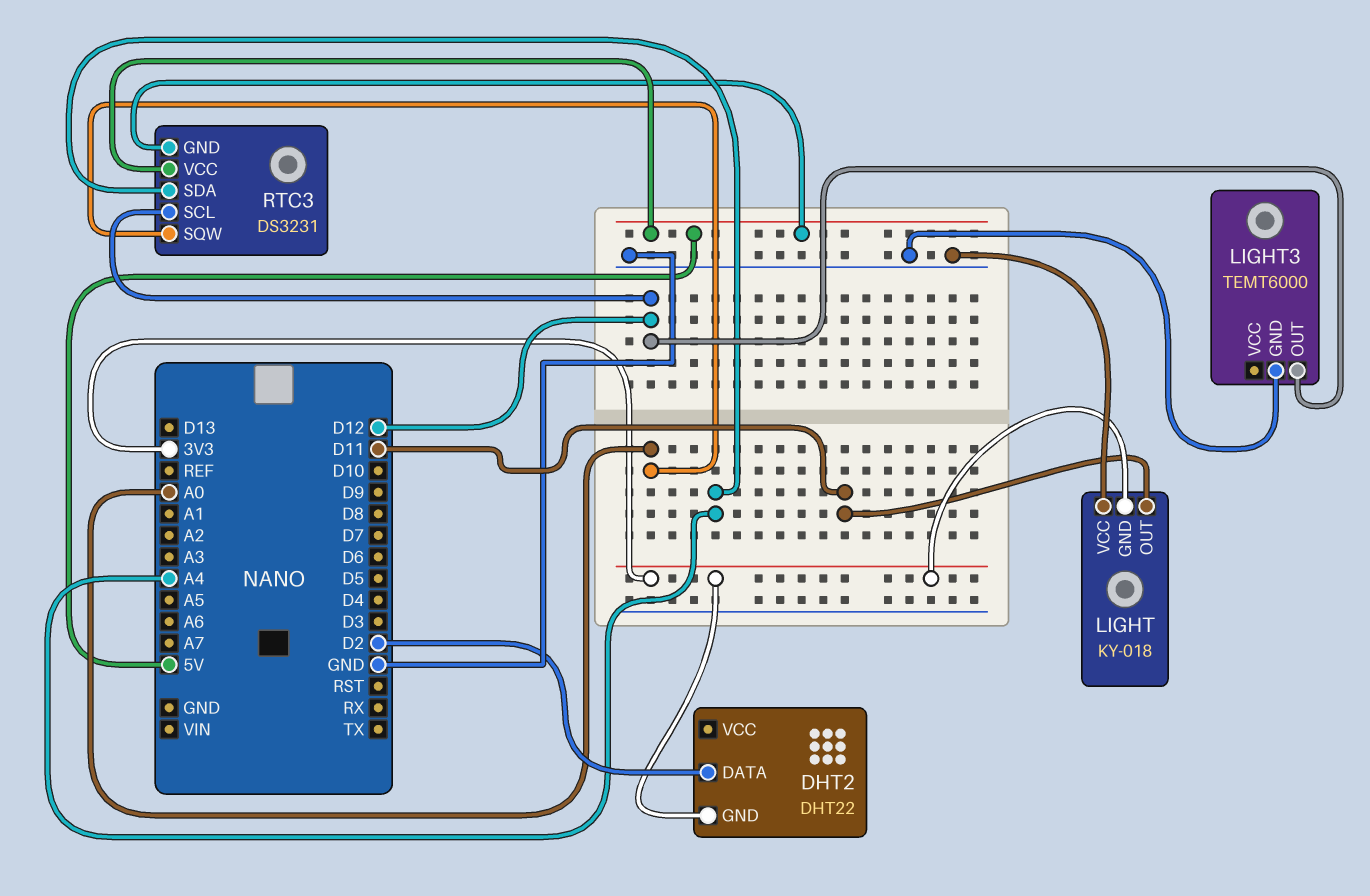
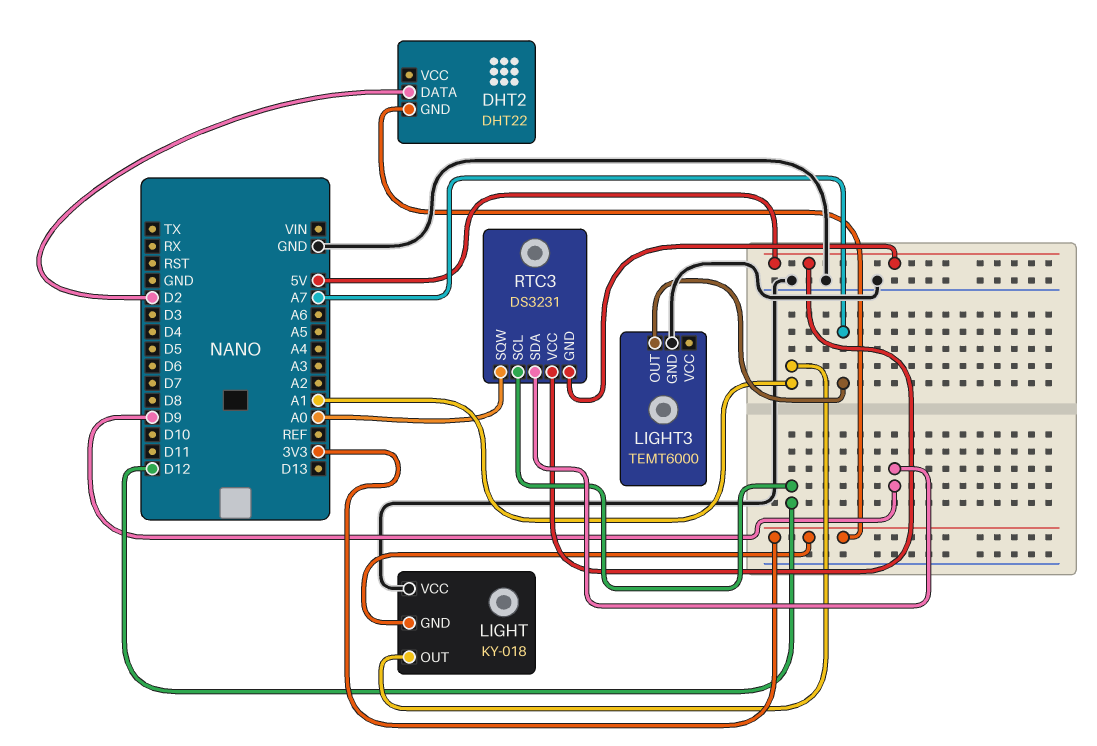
LIGHT pin OUT: D11 -> A1
LIGHT3 pin OUT: D12 -> A7
RTC3 pin SDA: A4 -> D9

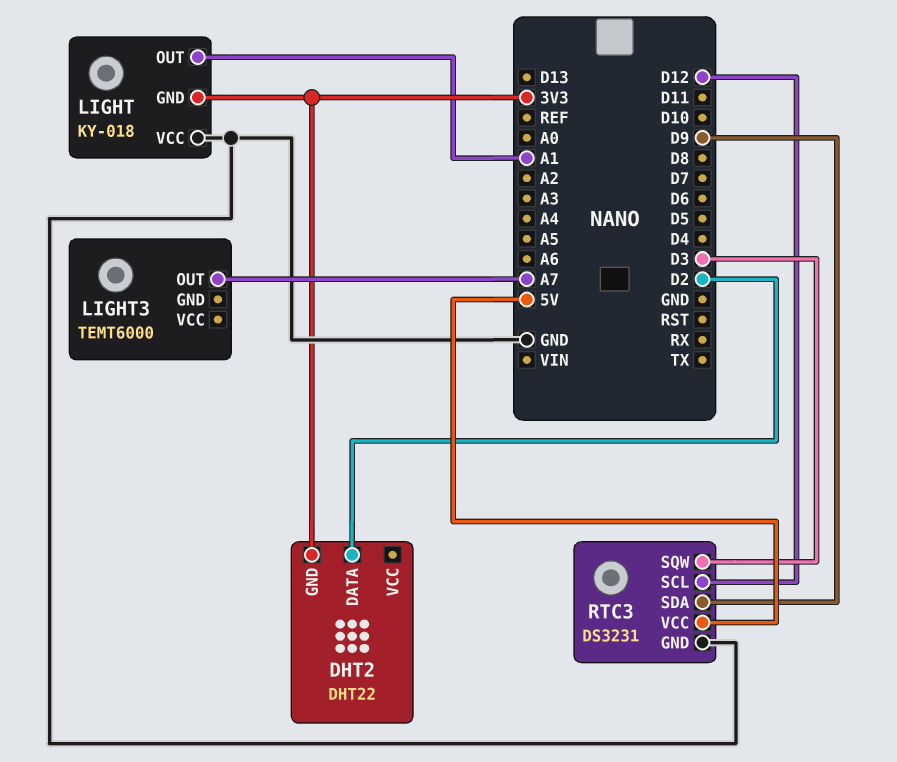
LIGHT3 pin GND: GND -> none
RTC3 pin GND: 5V -> GND
RTC3 pin SQW: A0 -> D3

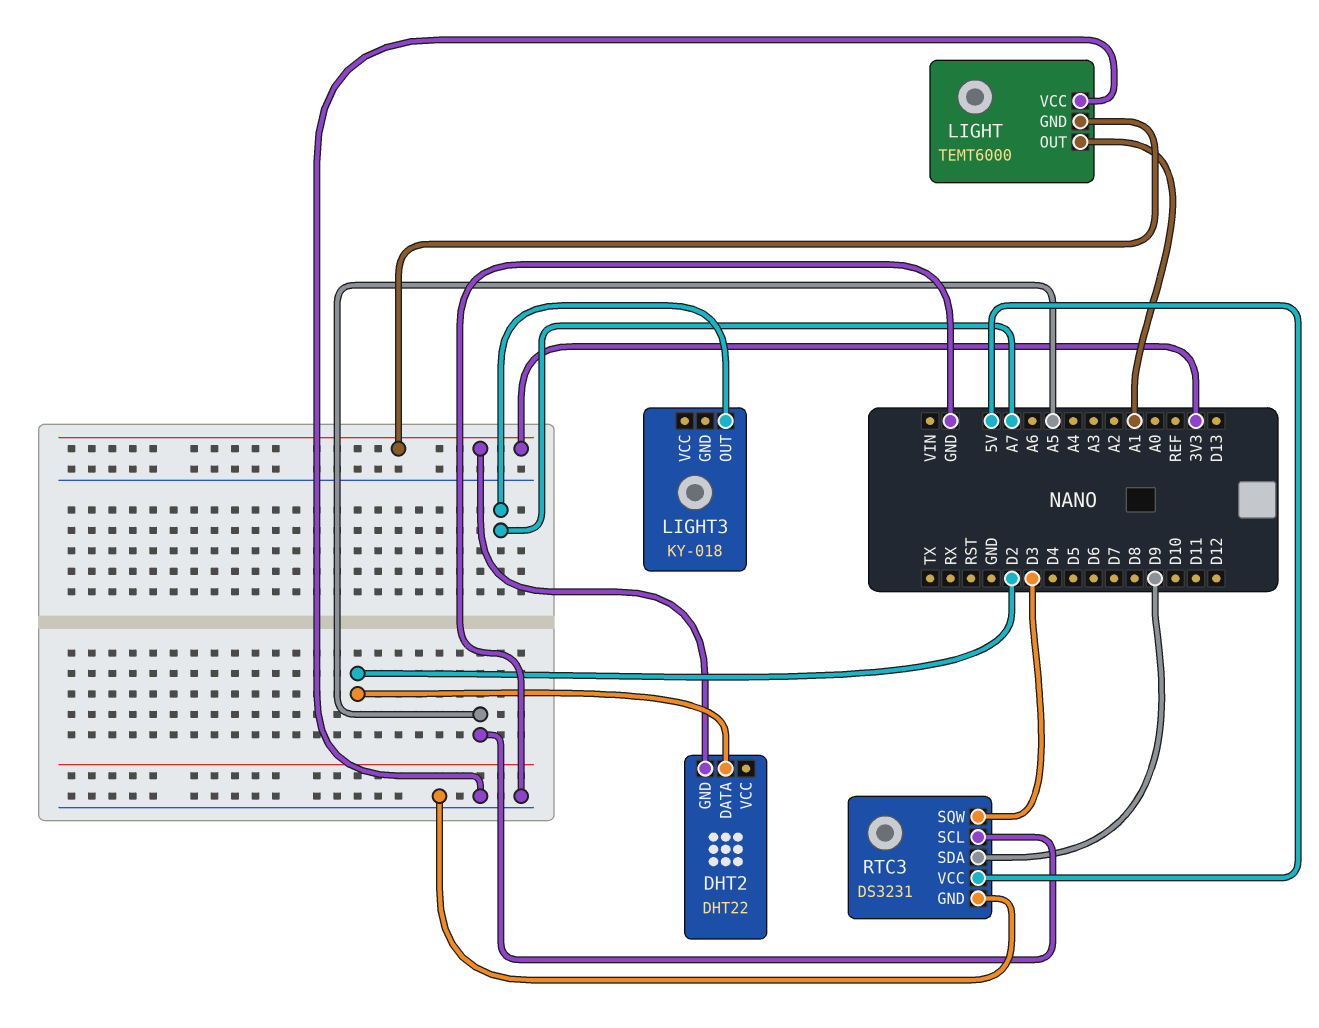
LIGHT: KY-018 -> TEMT6000
LIGHT3: TEMT6000 -> KY-018
RTC3 pin SCL: D12 -> A5

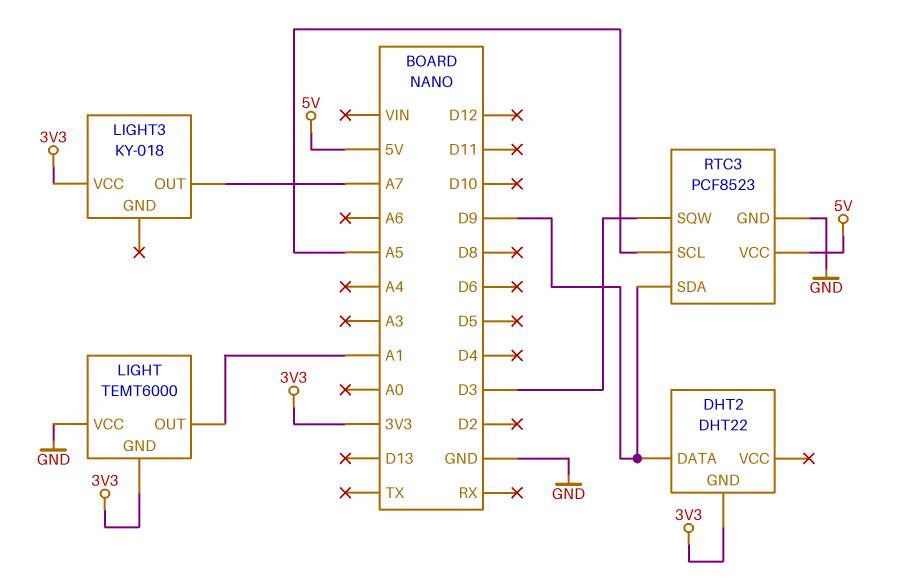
DHT2 pin DATA: D2 -> D9
LIGHT3 pin VCC: none -> 3V3
RTC3: DS3231 -> PCF8523

